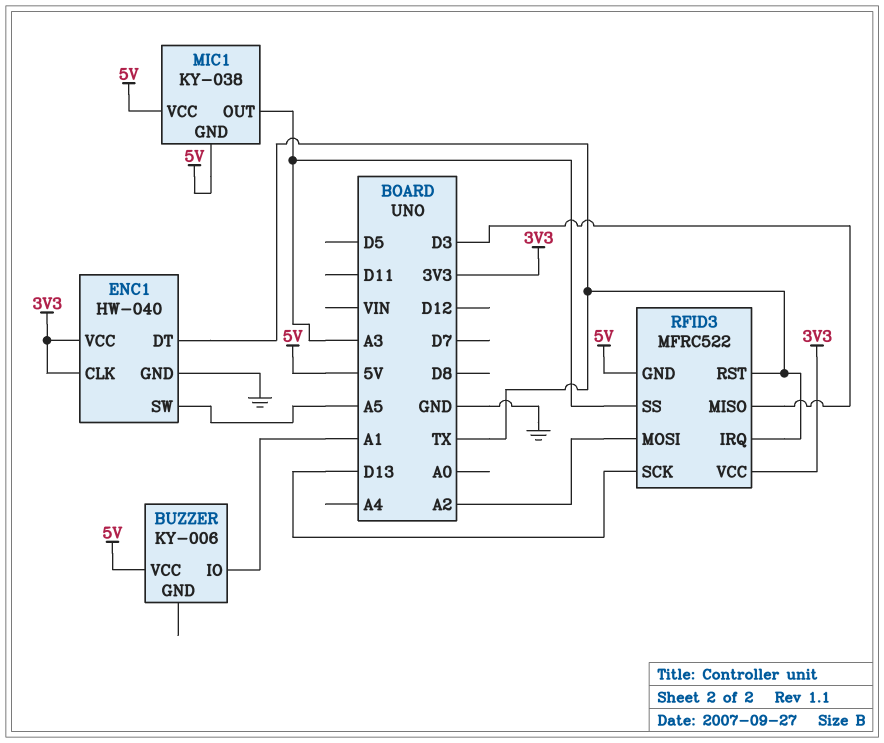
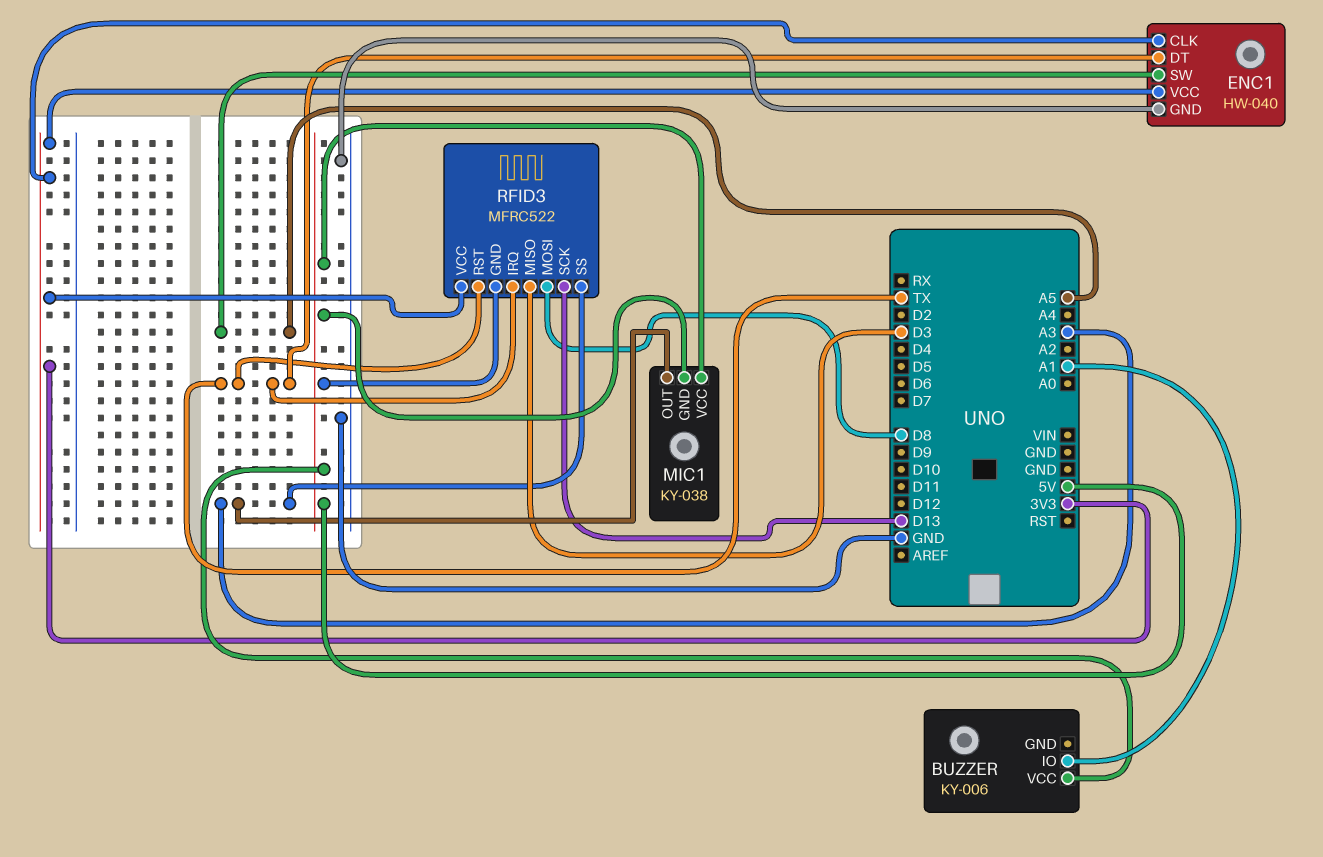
RFID3 pin MOSI: A2 -> D8

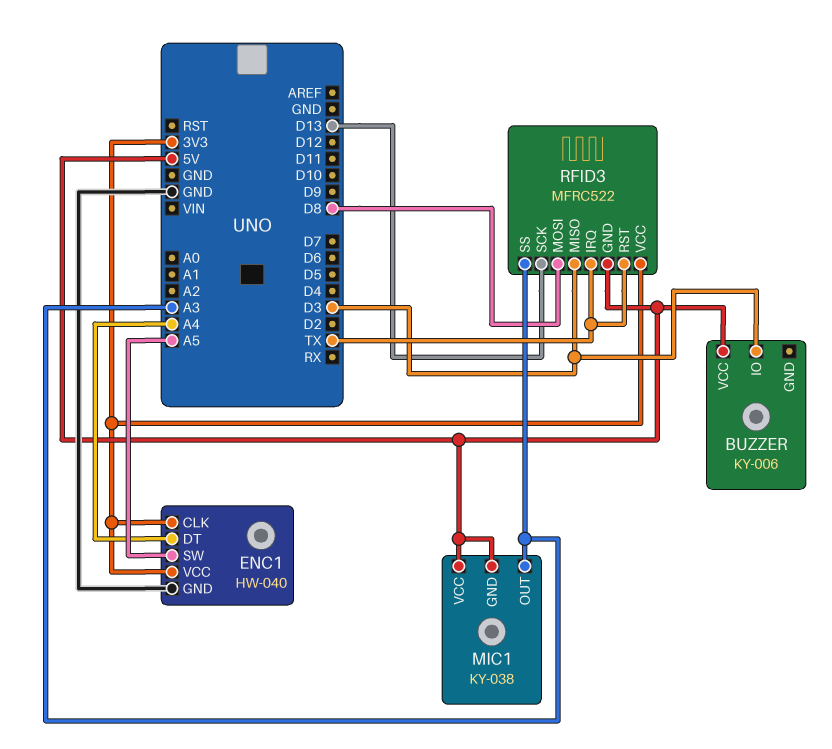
BUZZER pin IO: A1 -> D3
ENC1 pin DT: TX -> A4

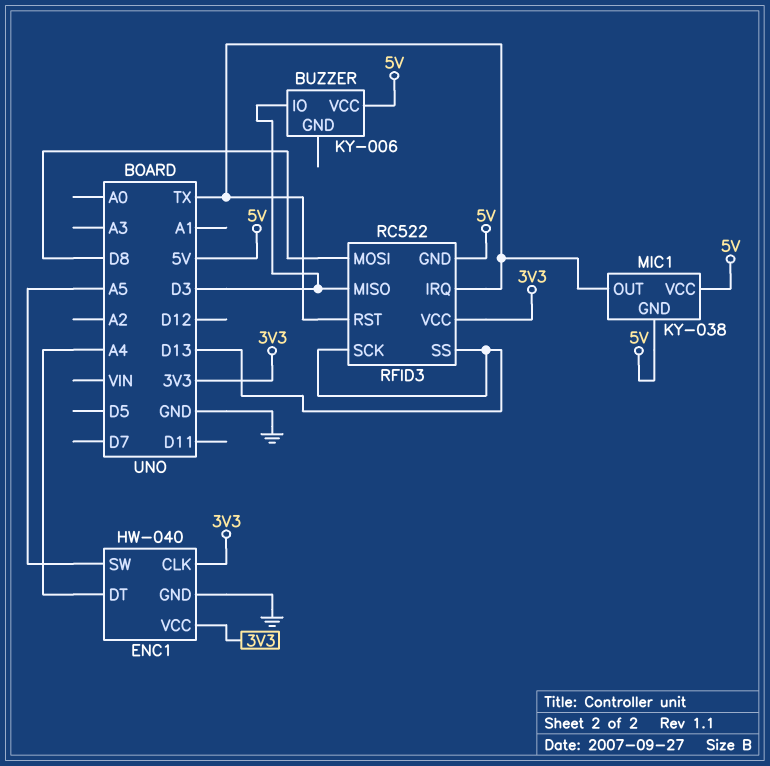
MIC1 pin OUT: A3 -> TX
RFID3: MFRC522 -> RC522
RFID3 pin SS: A3 -> D13

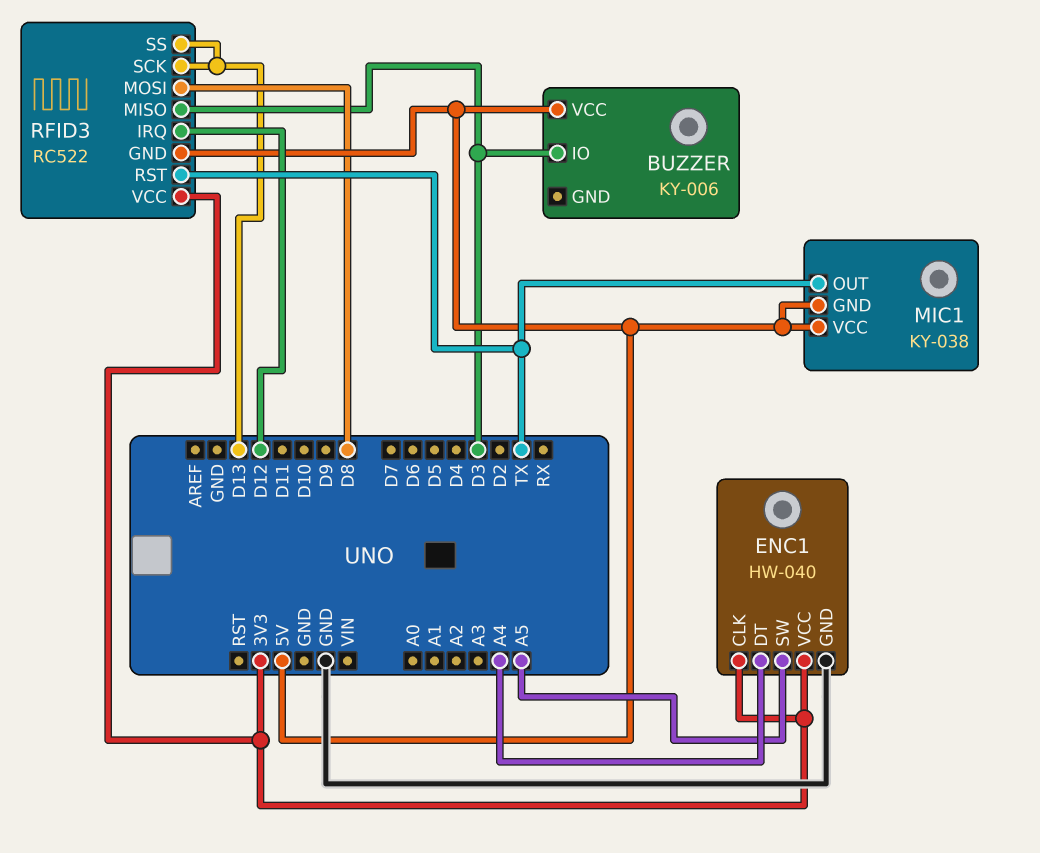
RFID3 pin IRQ: TX -> D12

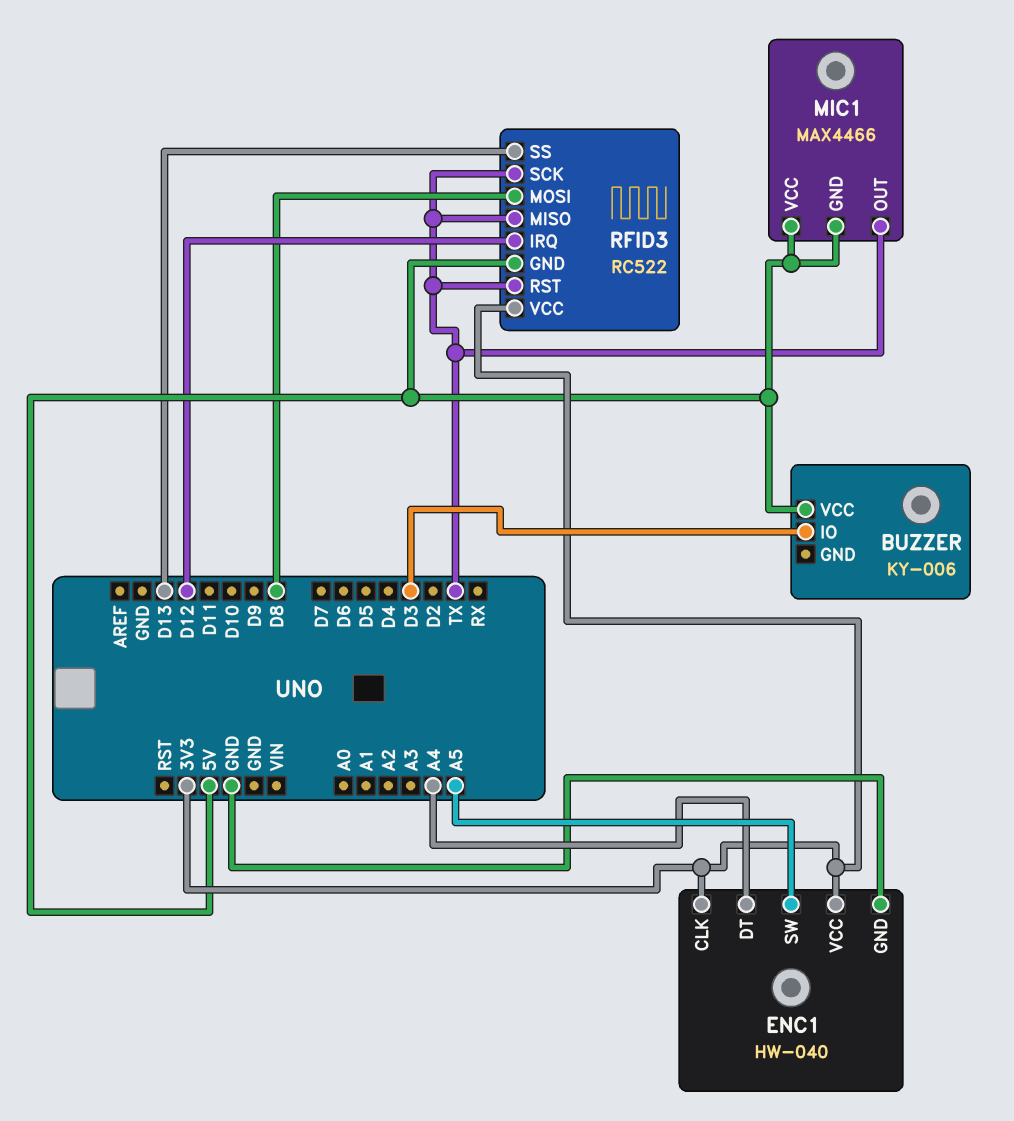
MIC1: KY-038 -> MAX4466
RFID3 pin MISO: D3 -> TX
RFID3 pin SCK: D13 -> TX

